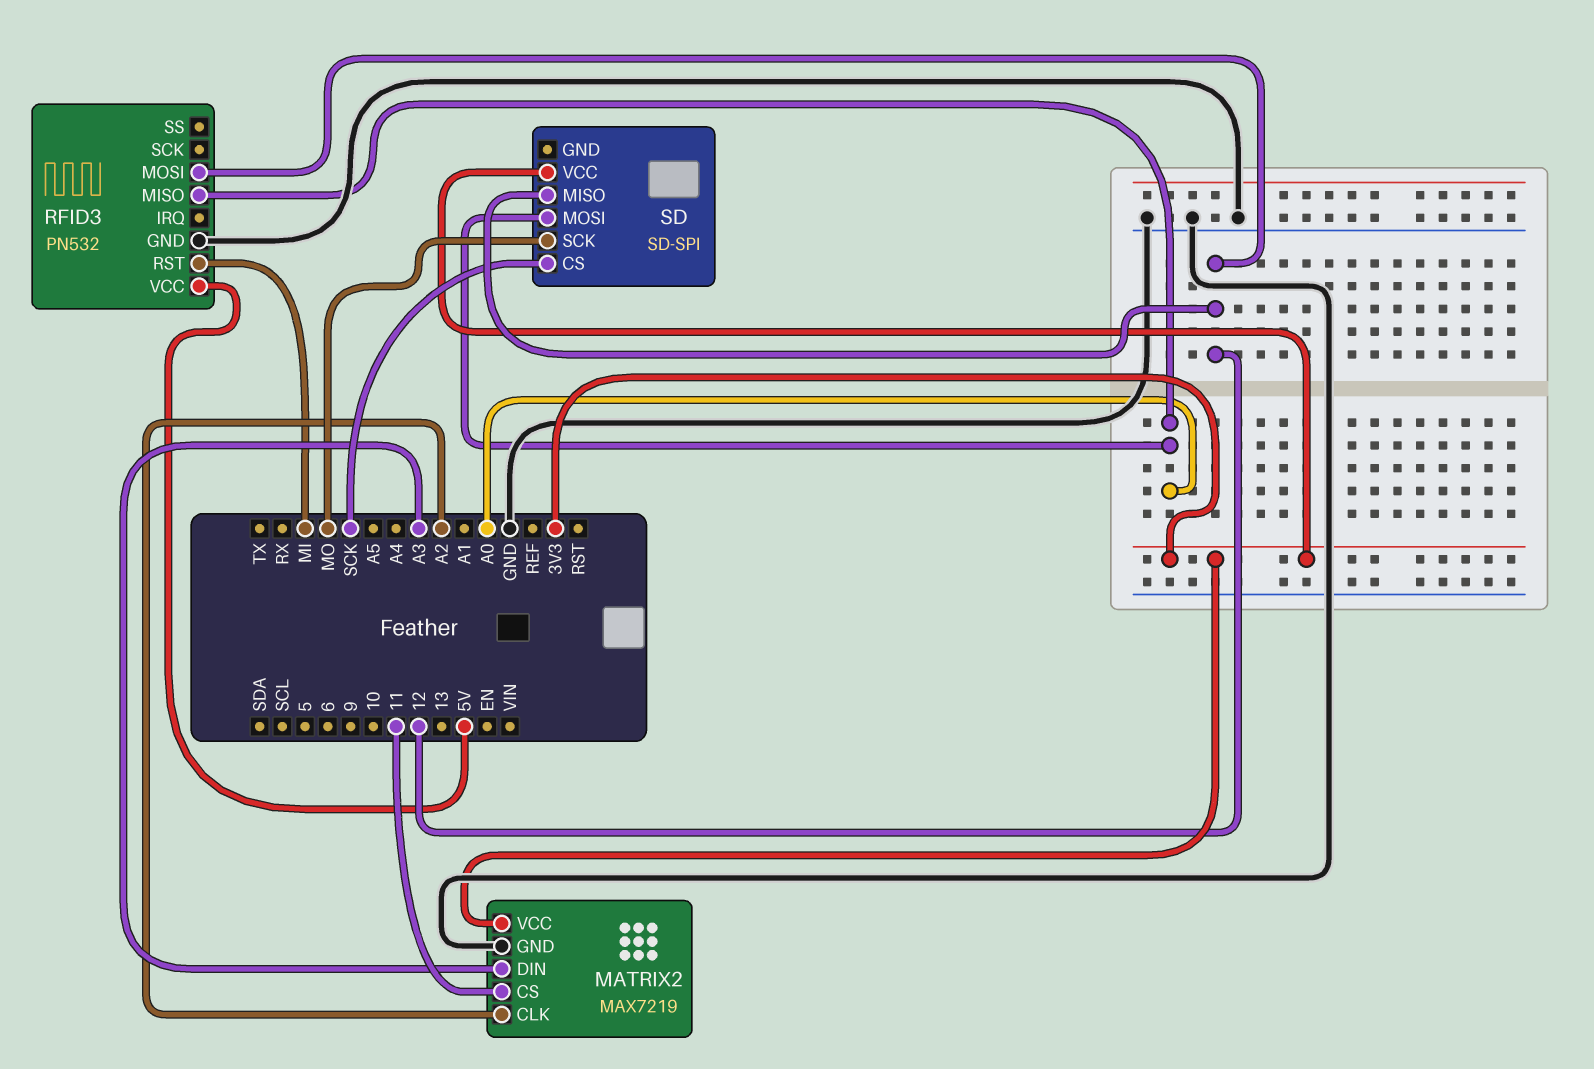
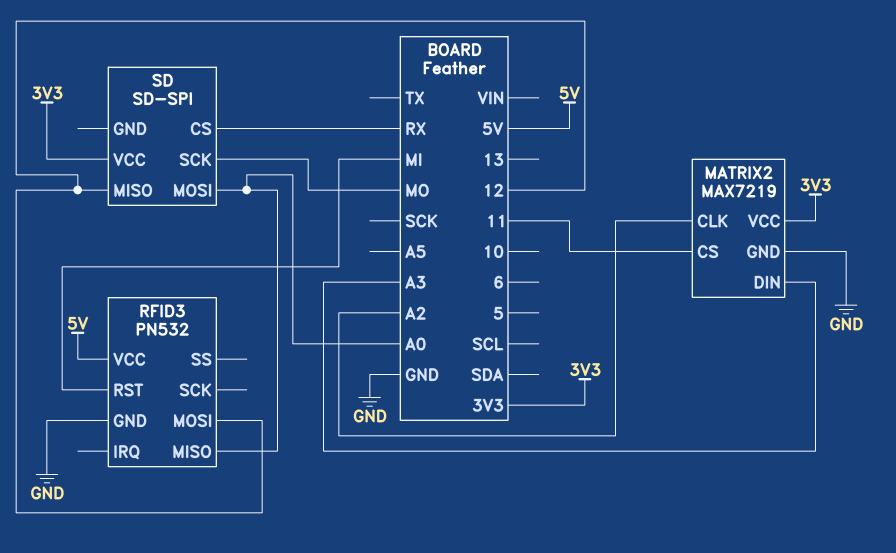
SD pin CS: SCK -> RX

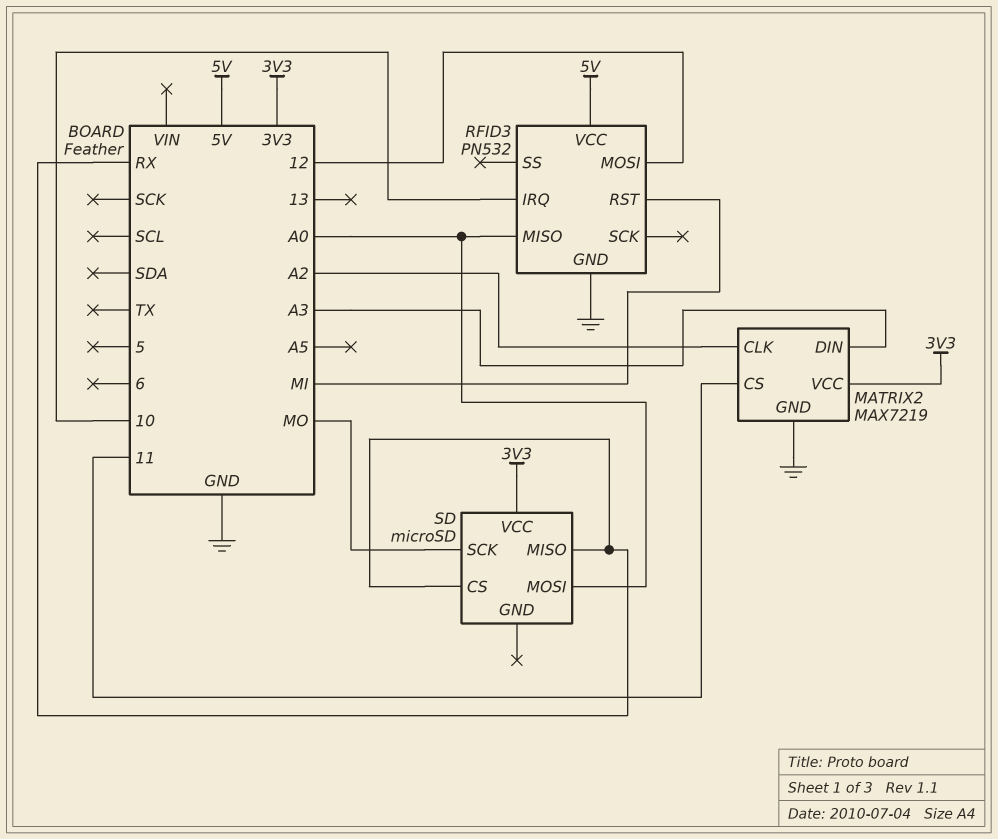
RFID3 pin IRQ: none -> 10
SD: SD-SPI -> microSD
SD pin MISO: 12 -> RX

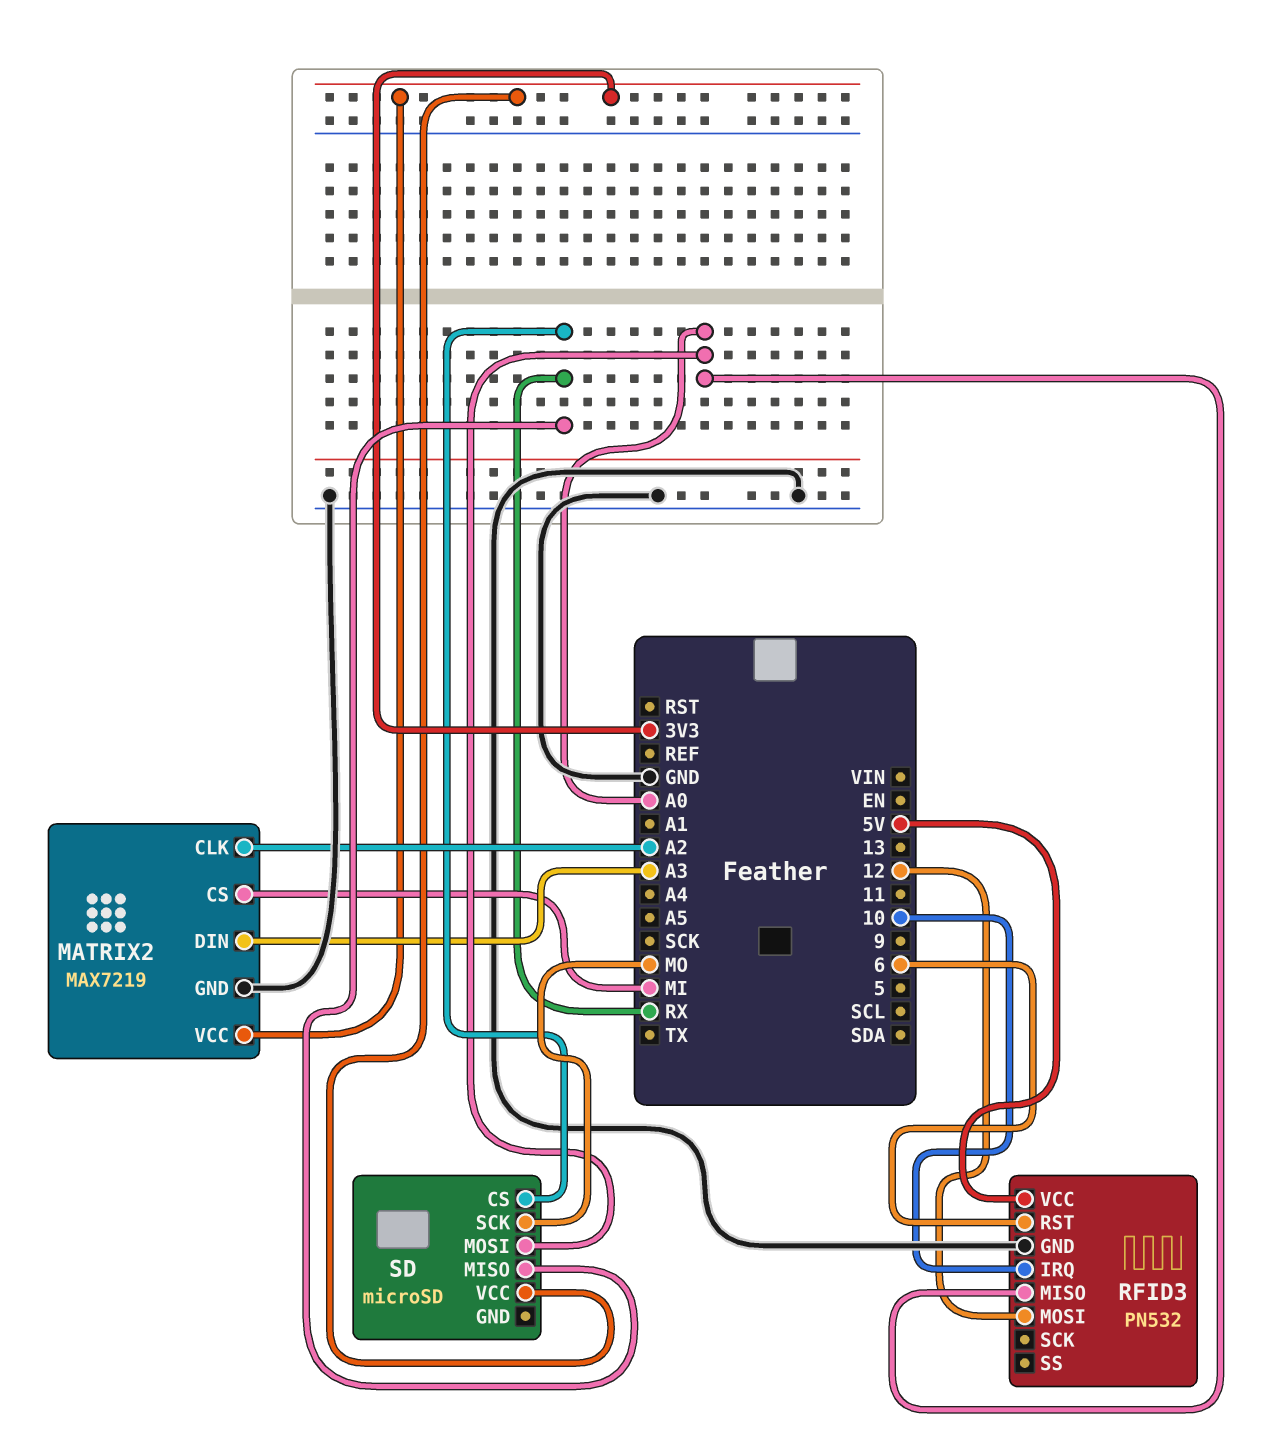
MATRIX2 pin CS: 11 -> MI
RFID3 pin RST: MI -> 6

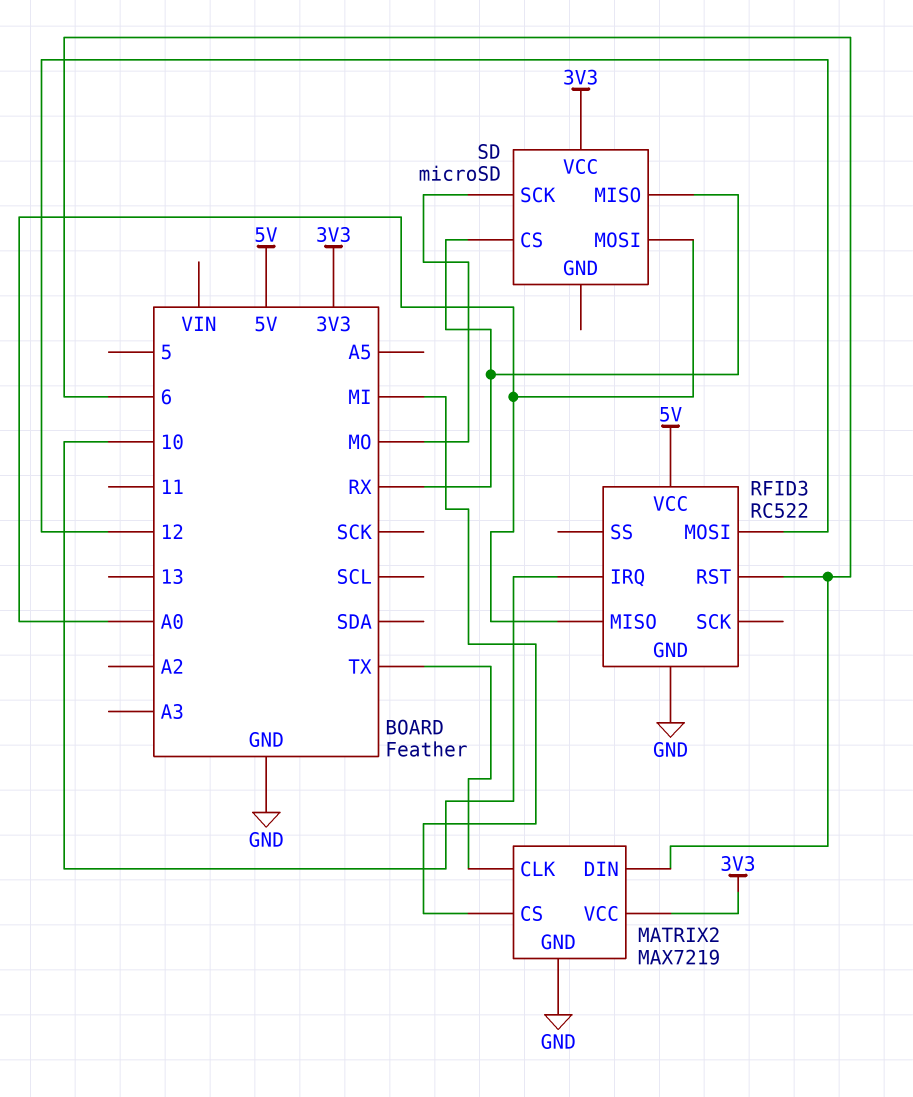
MATRIX2 pin CLK: A2 -> TX
MATRIX2 pin DIN: A3 -> 6
RFID3: PN532 -> RC522

